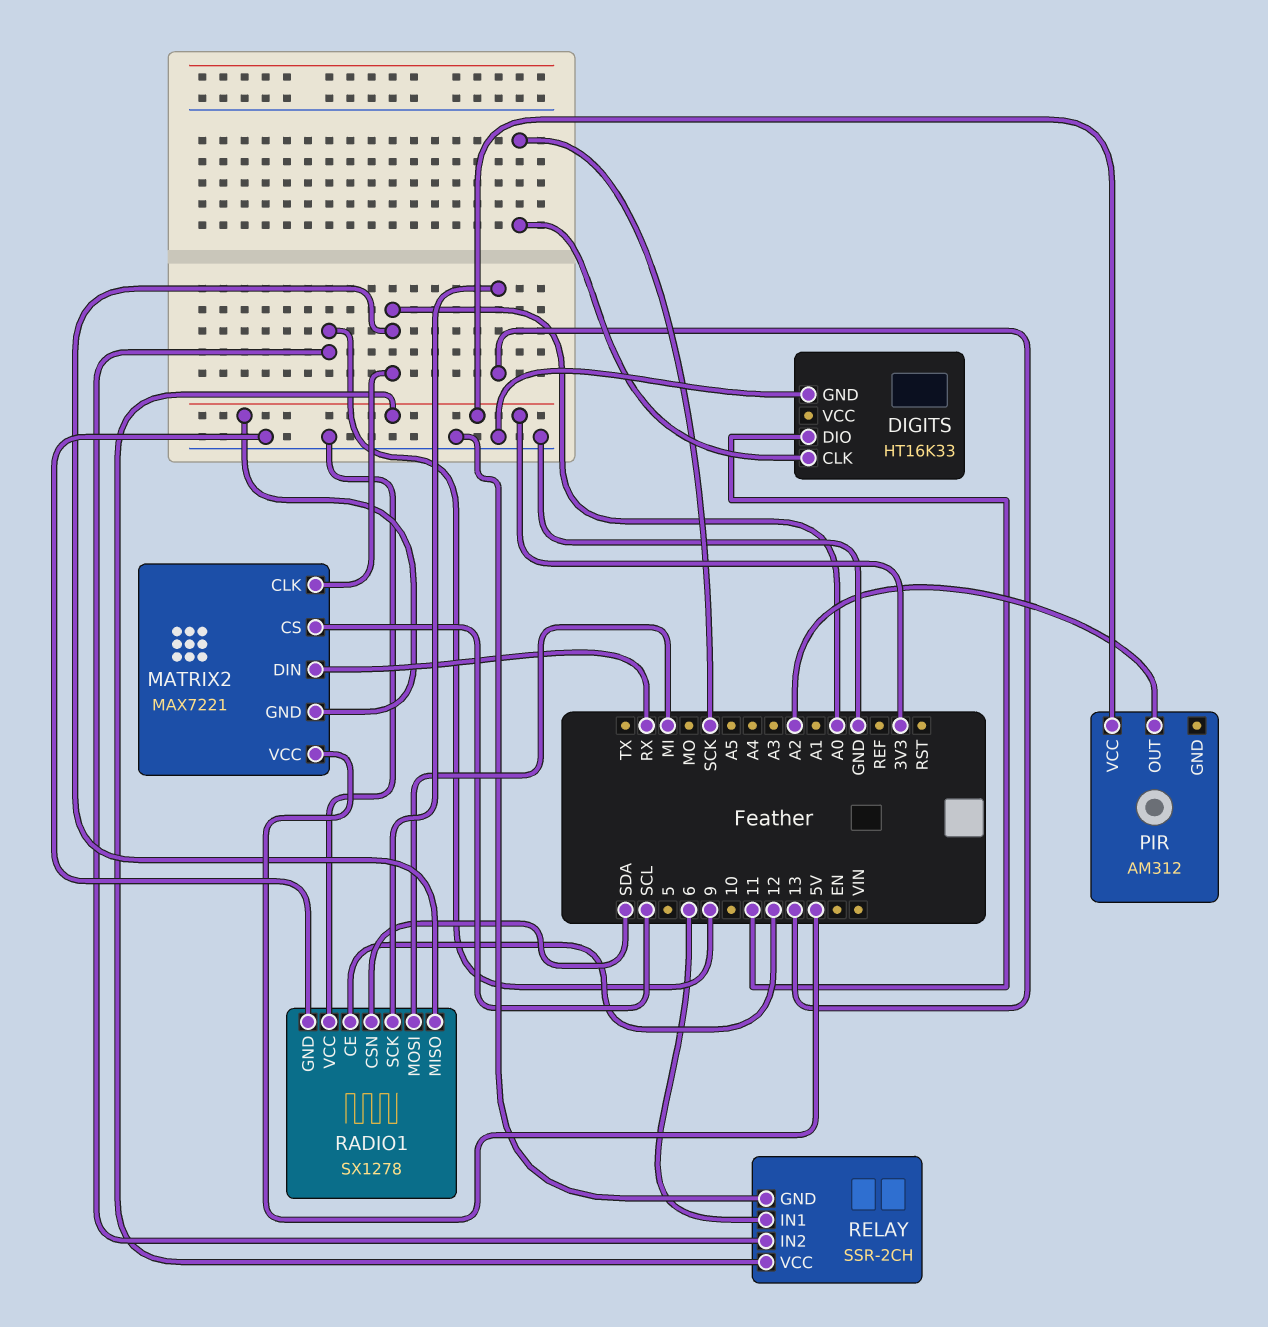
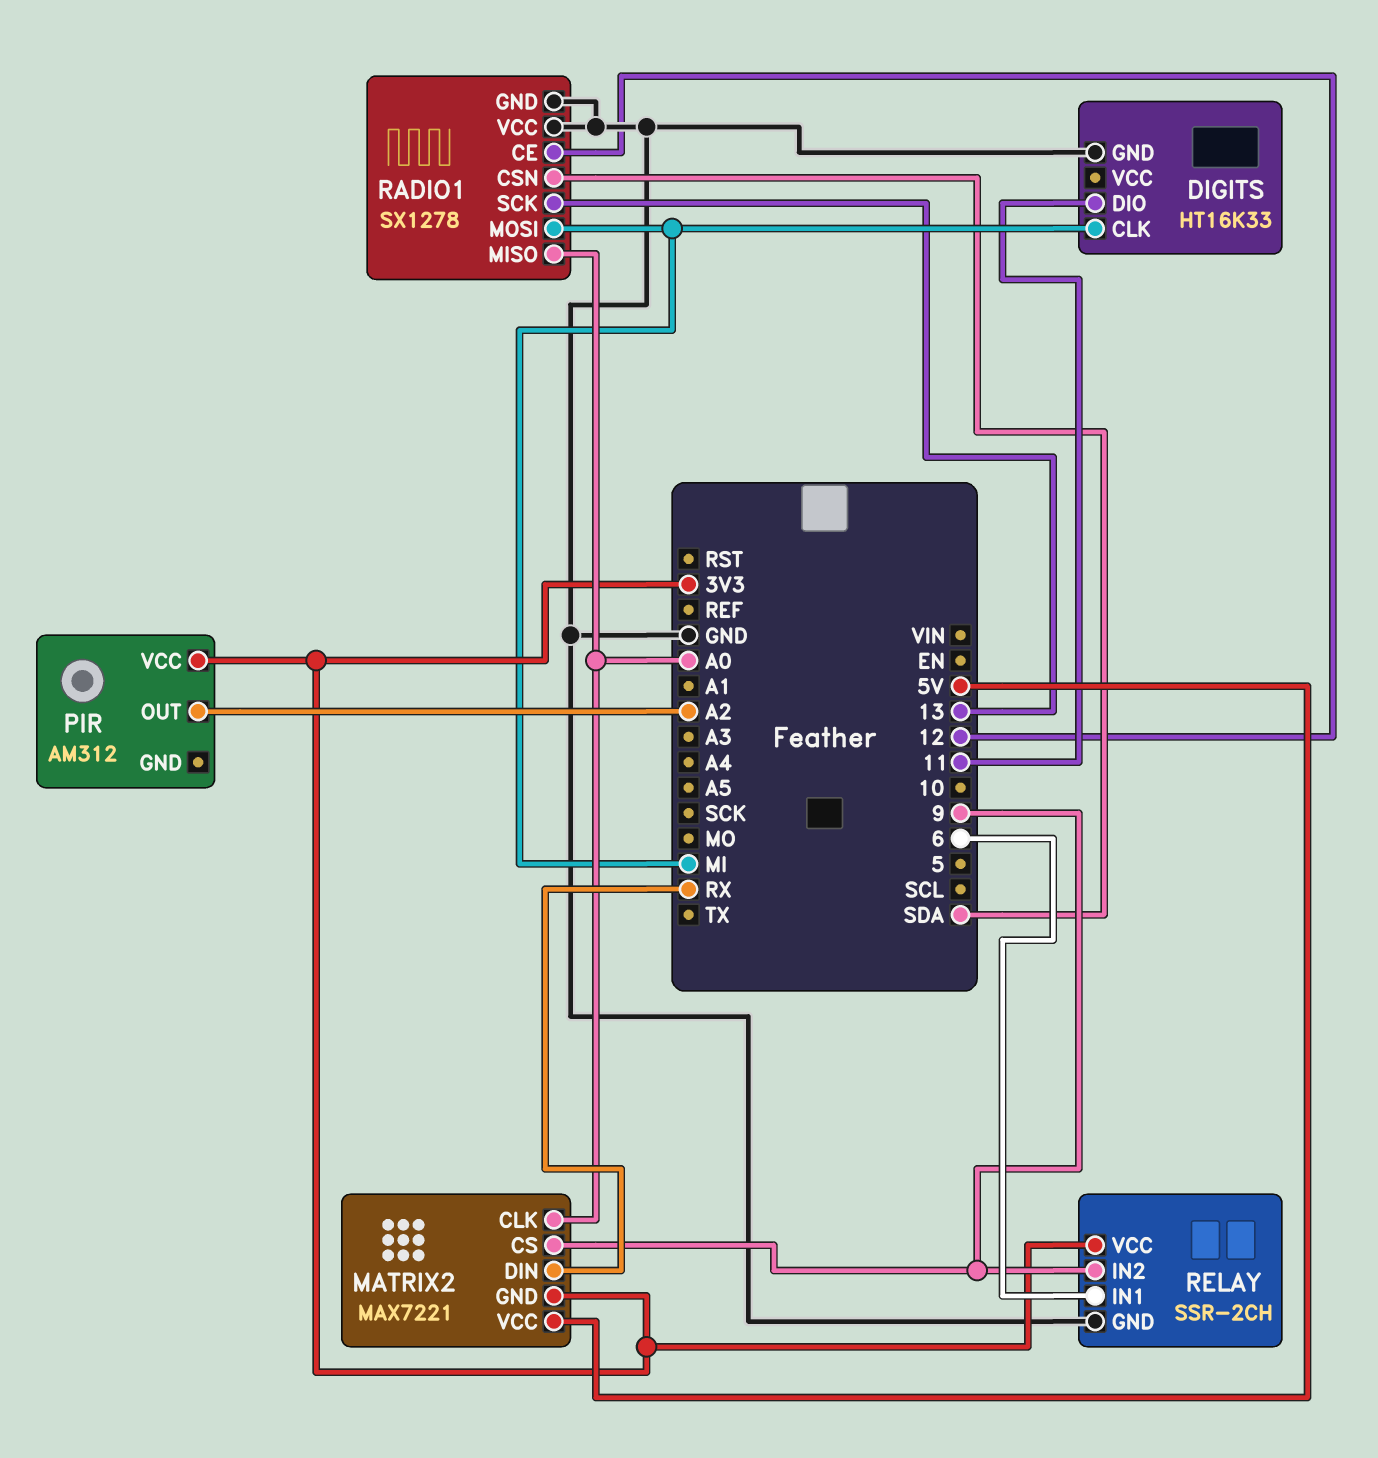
DIGITS pin CLK: SCK -> MI
MATRIX2 pin CS: SCL -> 9

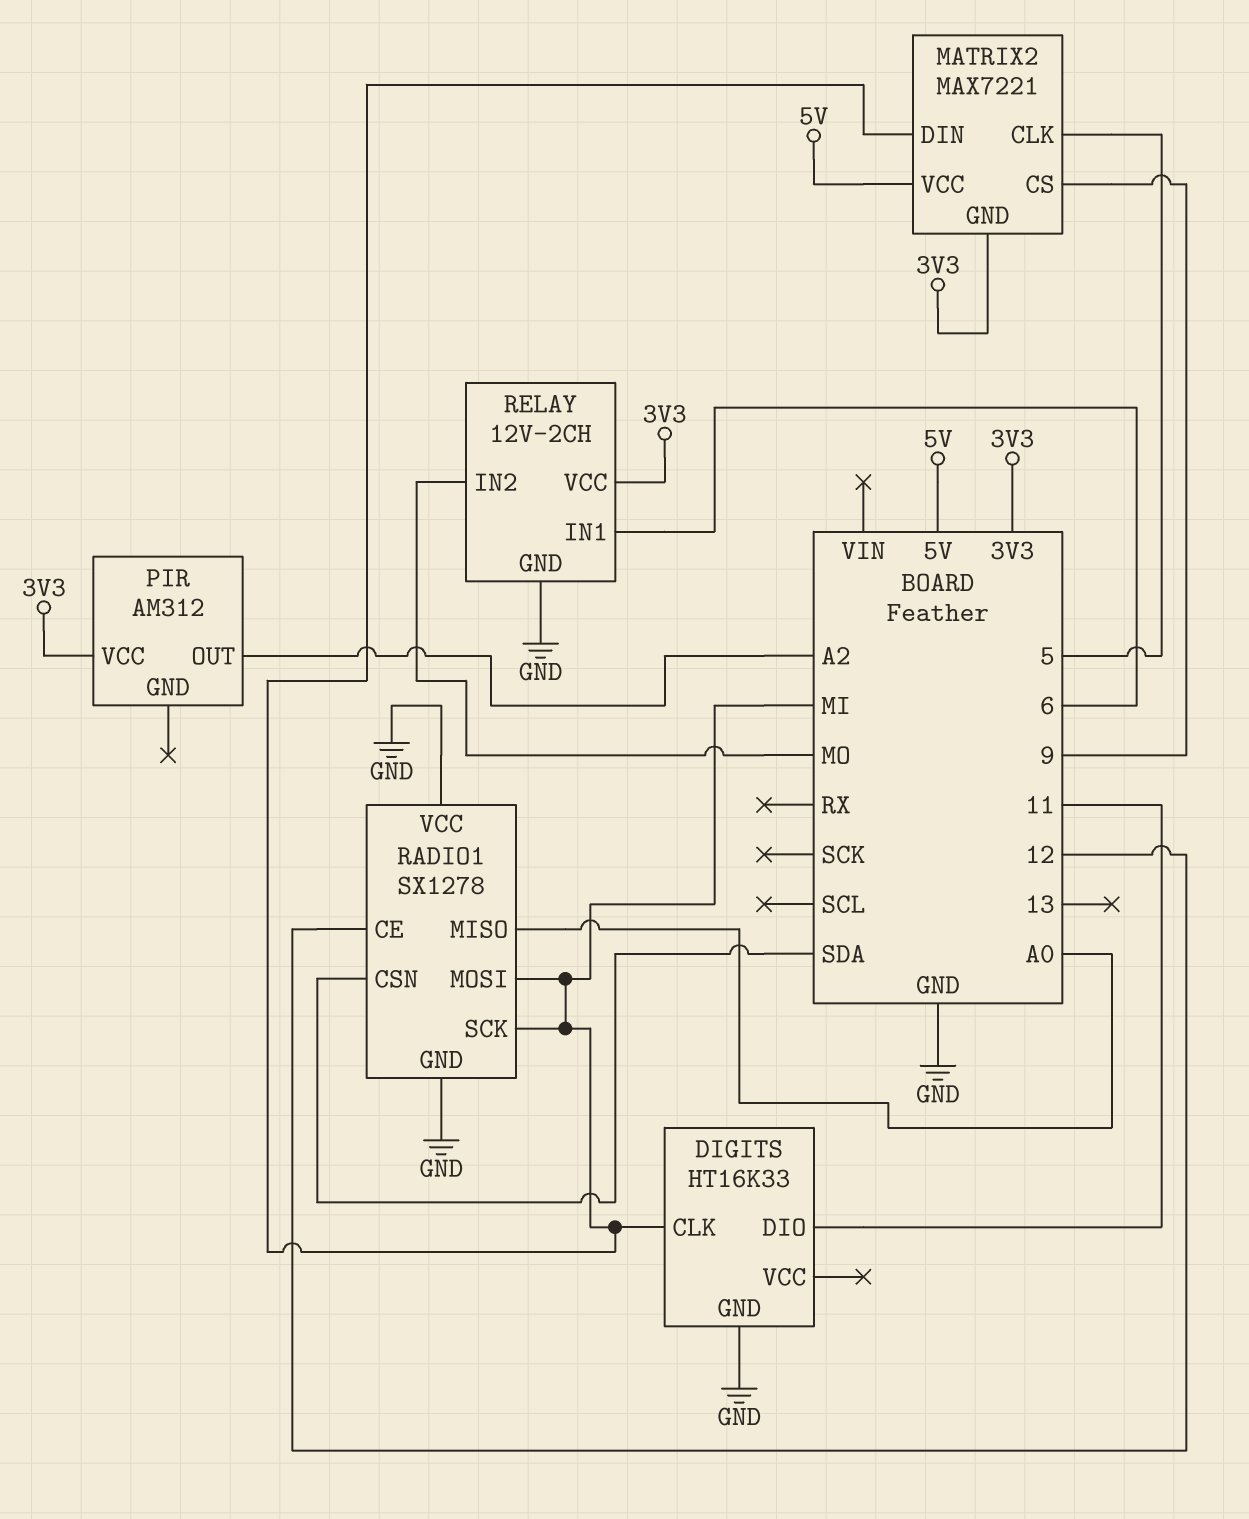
MATRIX2 pin CLK: A0 -> 5
MATRIX2 pin DIN: RX -> MI
RADIO1 pin SCK: 13 -> MI
RELAY: SSR-2CH -> 12V-2CH
RELAY pin IN2: 9 -> MO

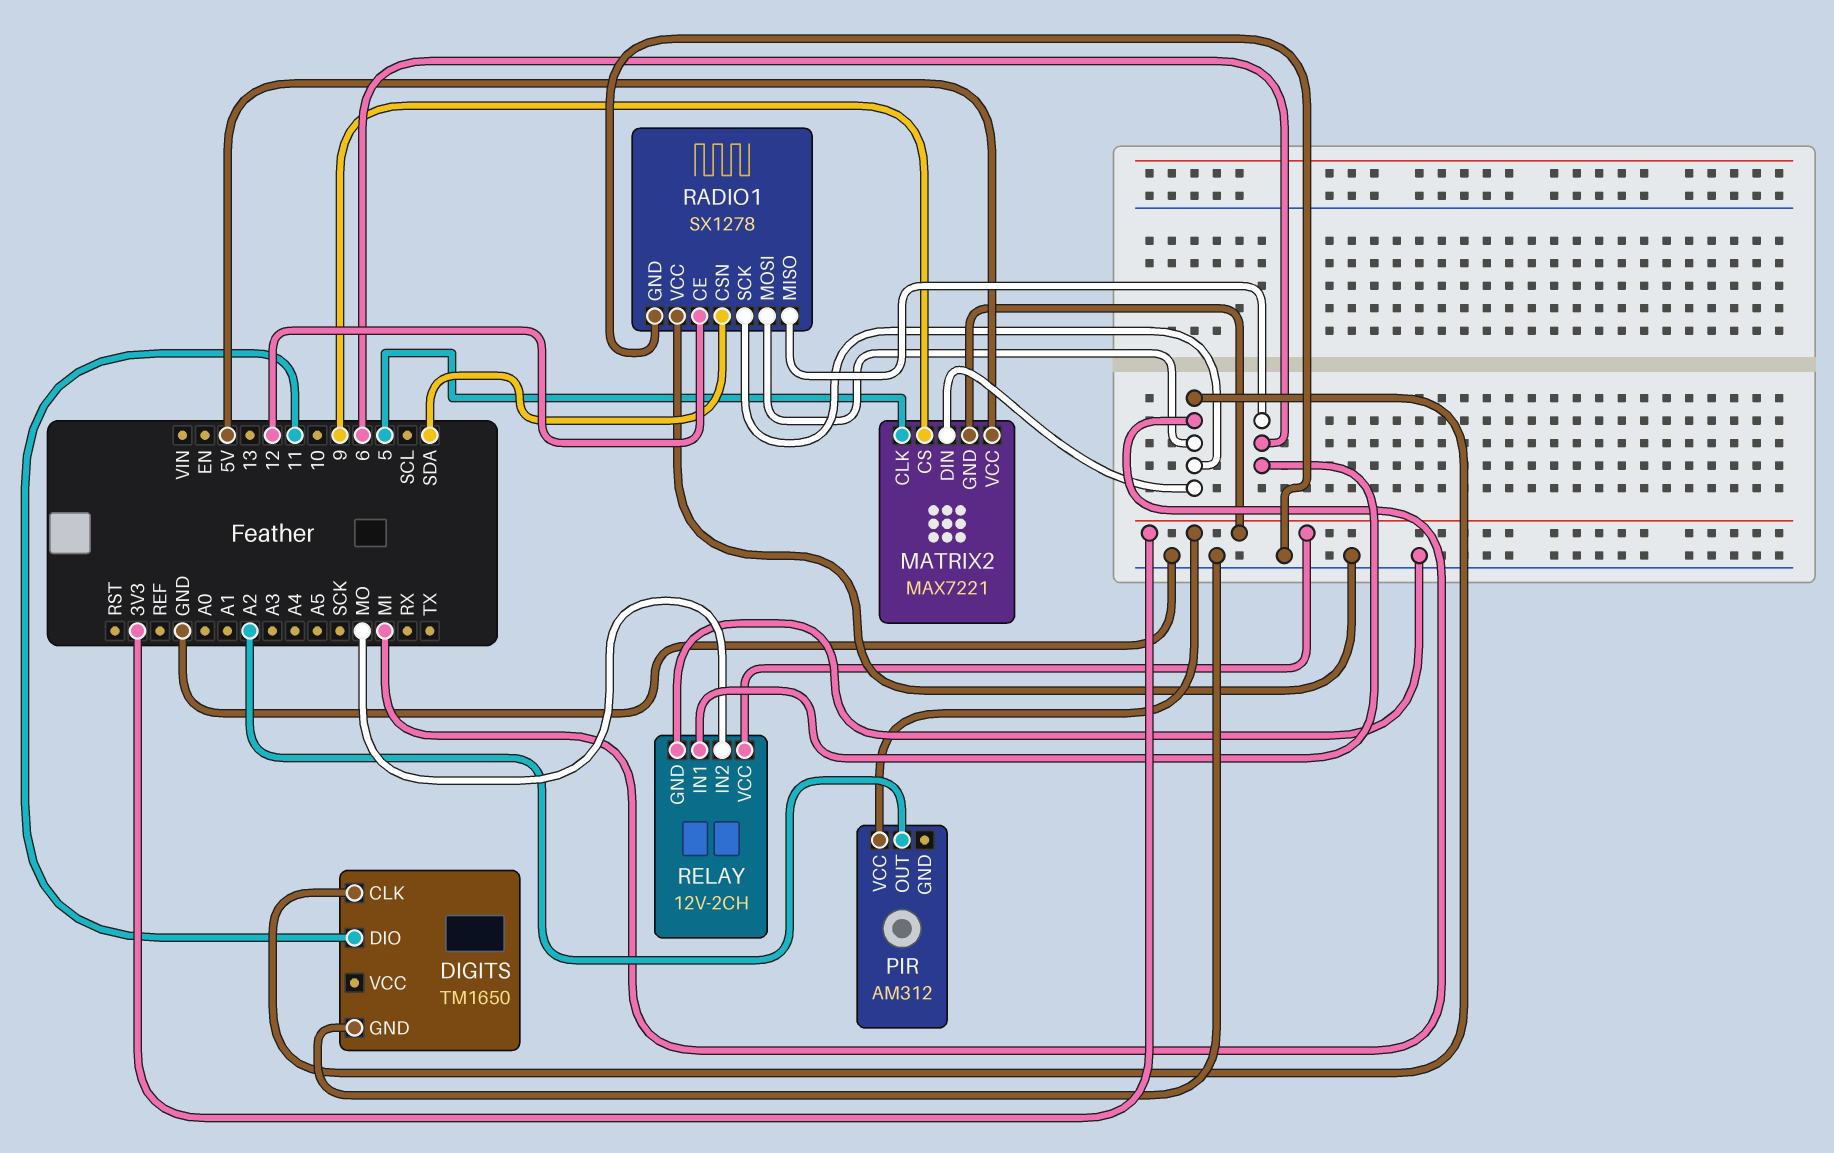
DIGITS: HT16K33 -> TM1650
RADIO1 pin MISO: A0 -> 6

